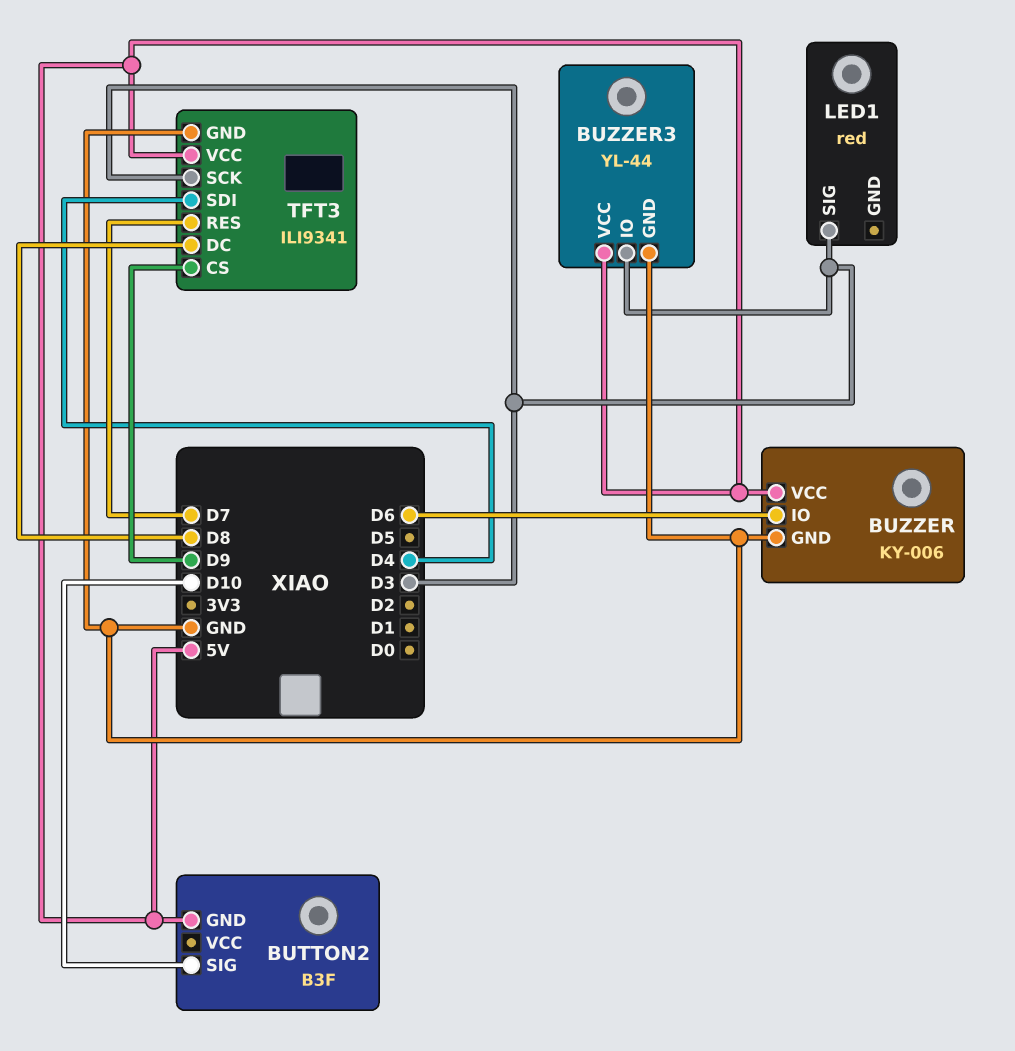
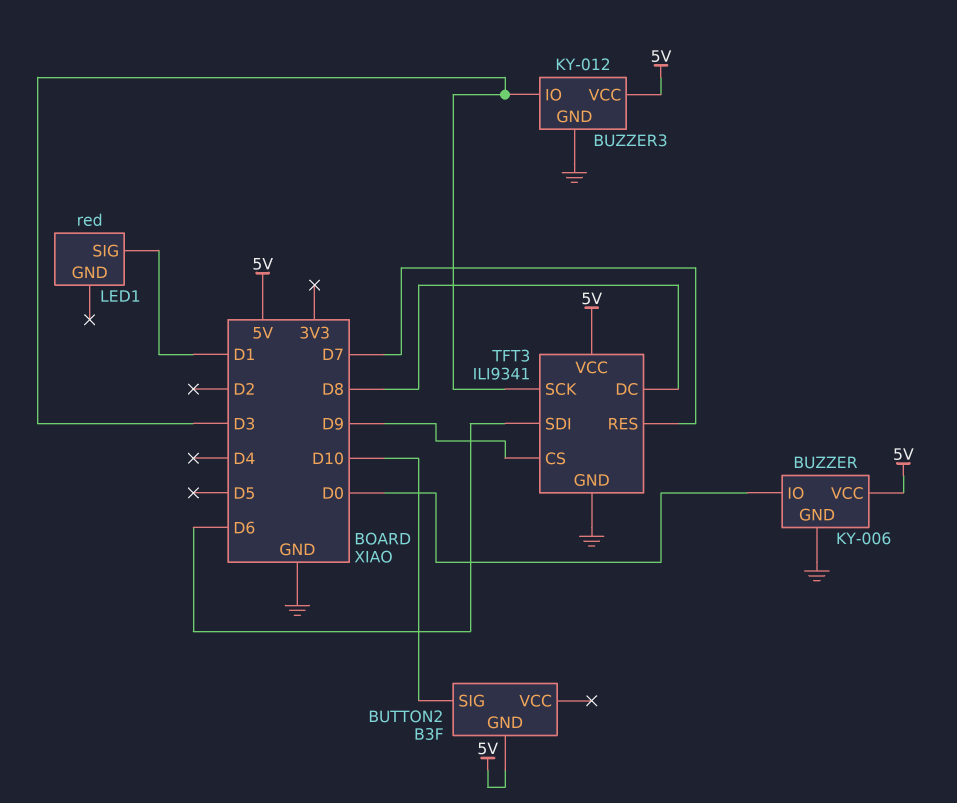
BUZZER pin IO: D6 -> D0
BUZZER3: YL-44 -> KY-012
LED1 pin SIG: D3 -> D1
TFT3 pin SDI: D4 -> D6

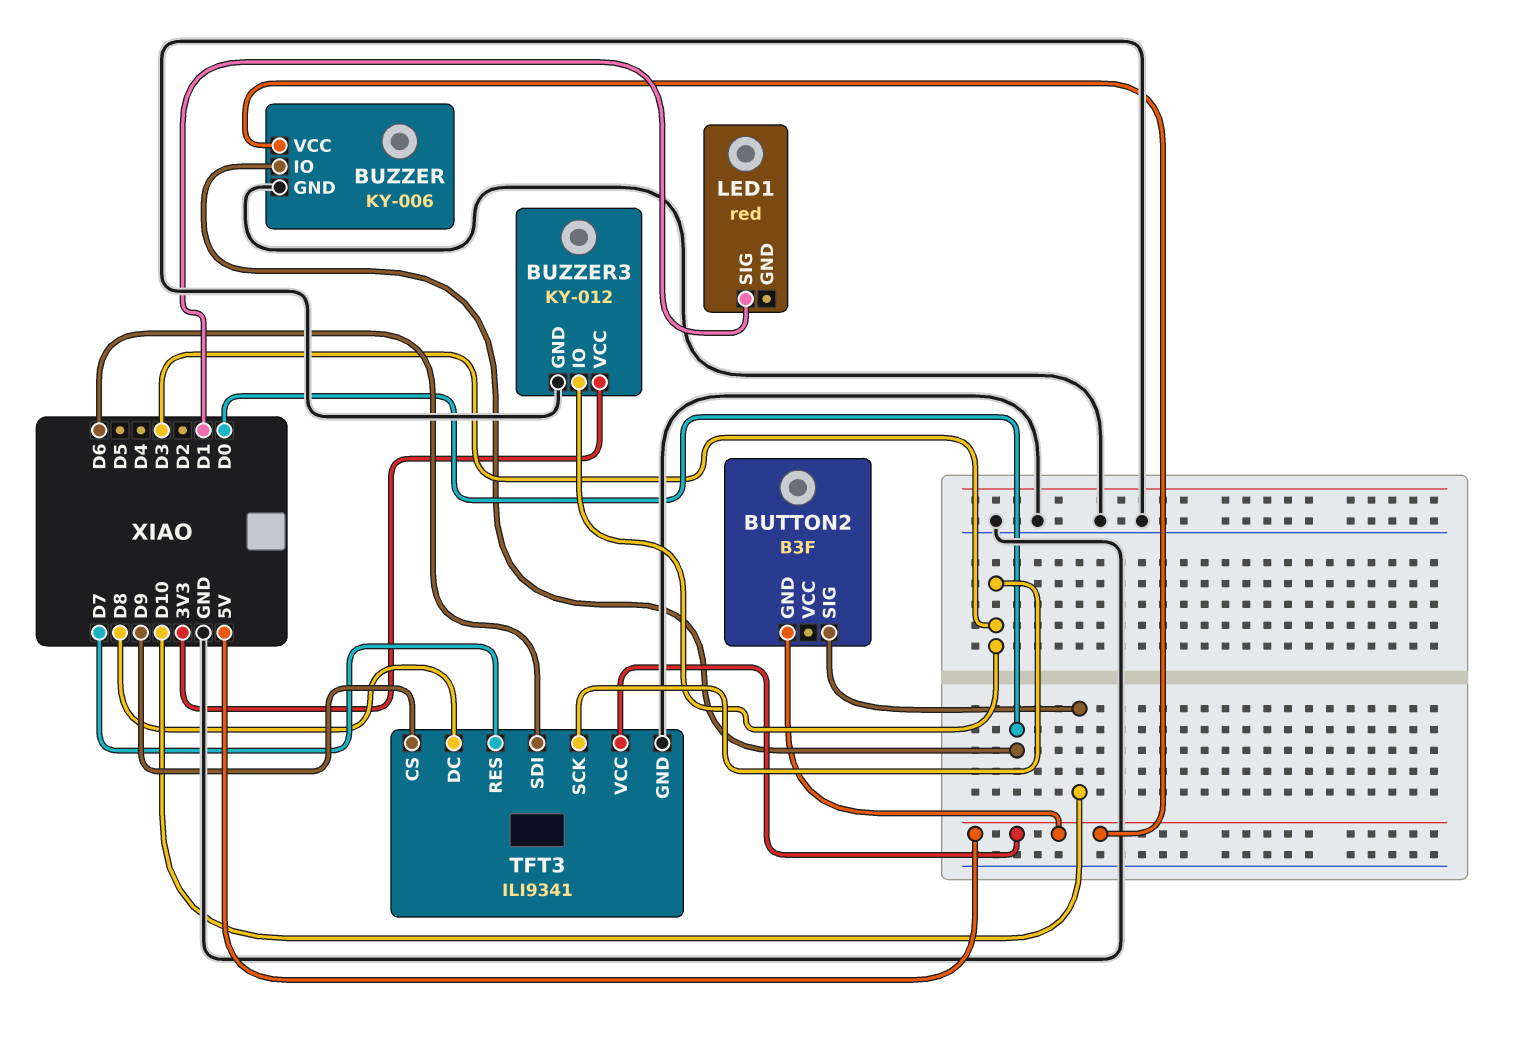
BUZZER3 pin VCC: 5V -> 3V3

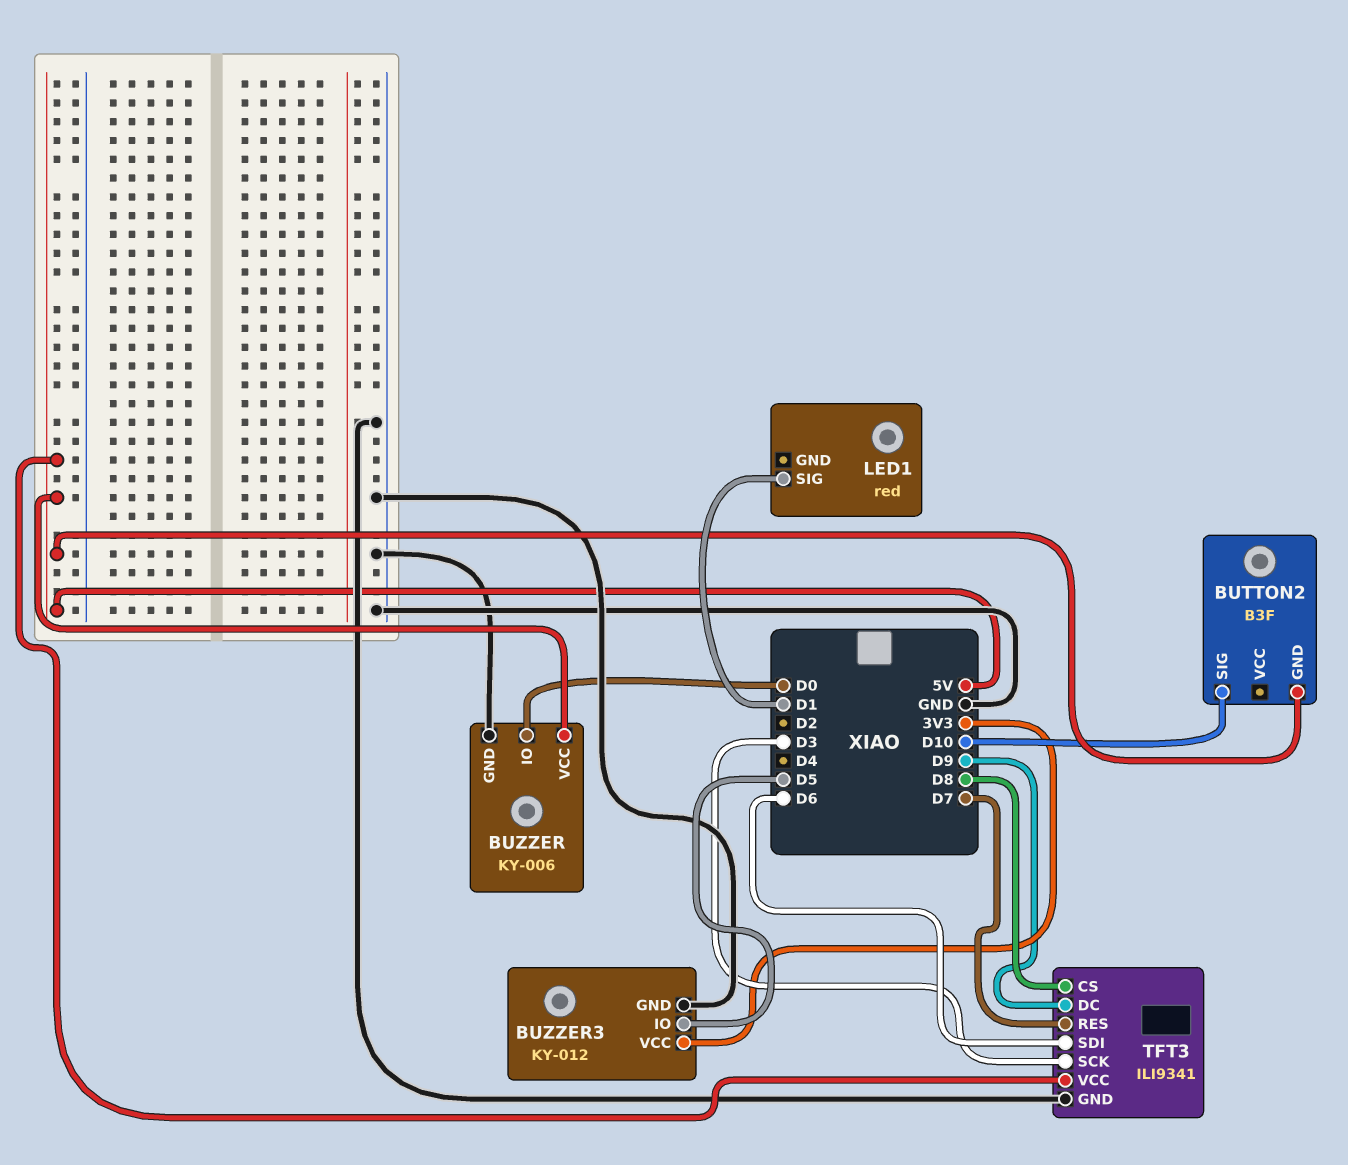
BUZZER3 pin IO: D3 -> D5
TFT3 pin CS: D9 -> D8
TFT3 pin DC: D8 -> D9

